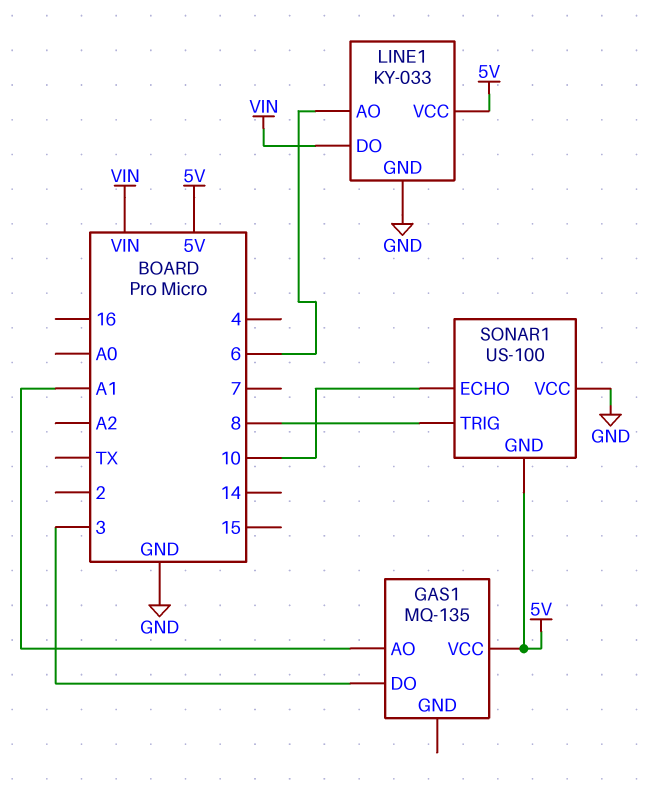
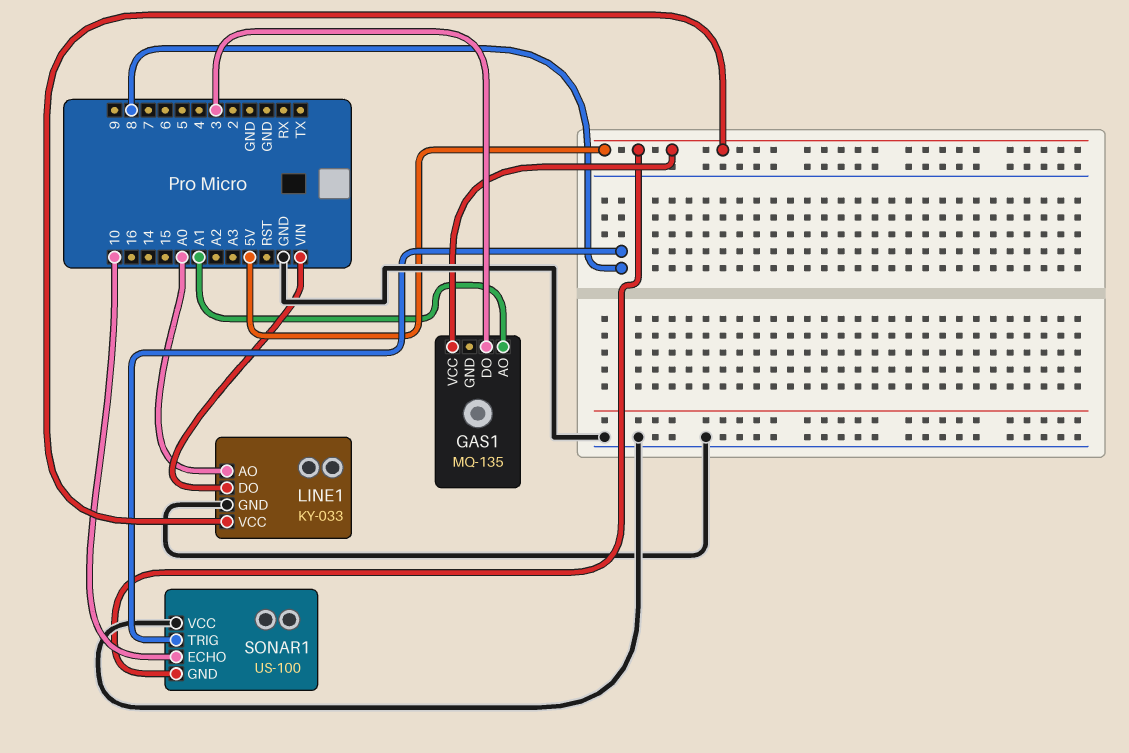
LINE1 pin AO: 6 -> A0

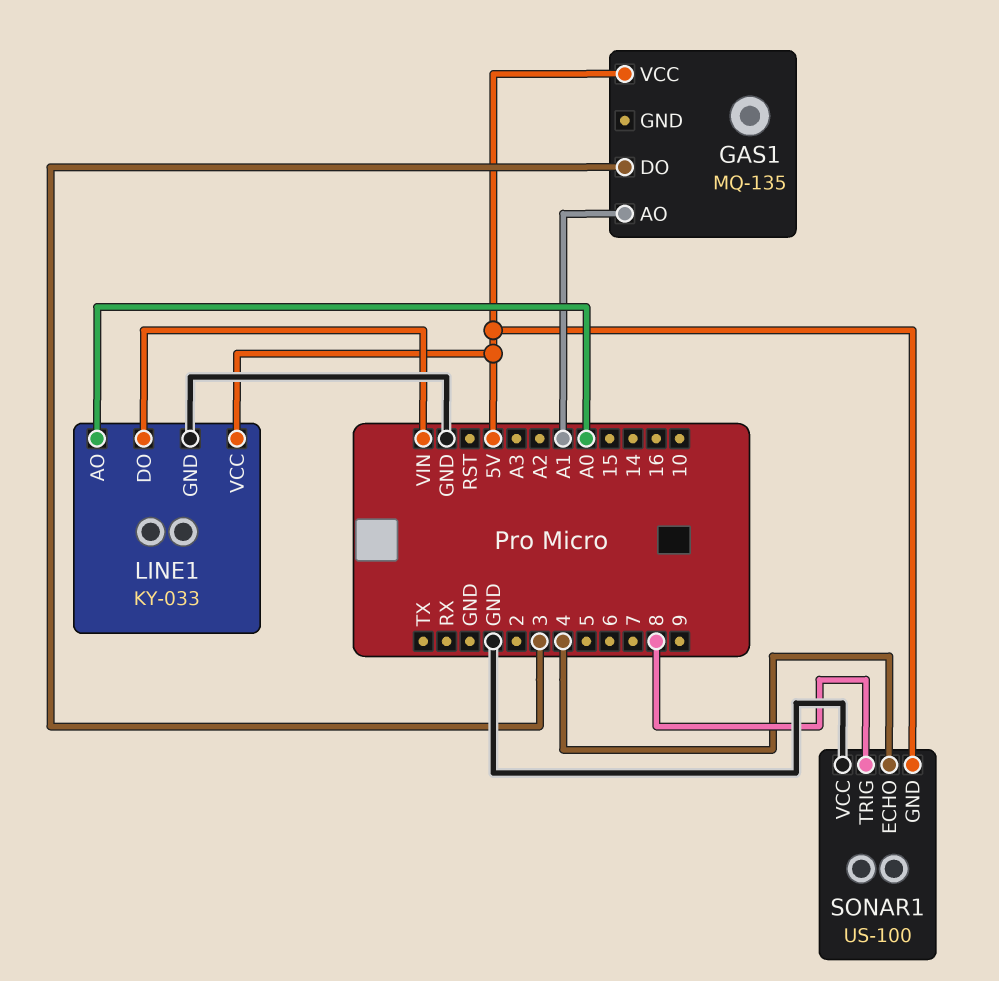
SONAR1 pin ECHO: 10 -> 4

